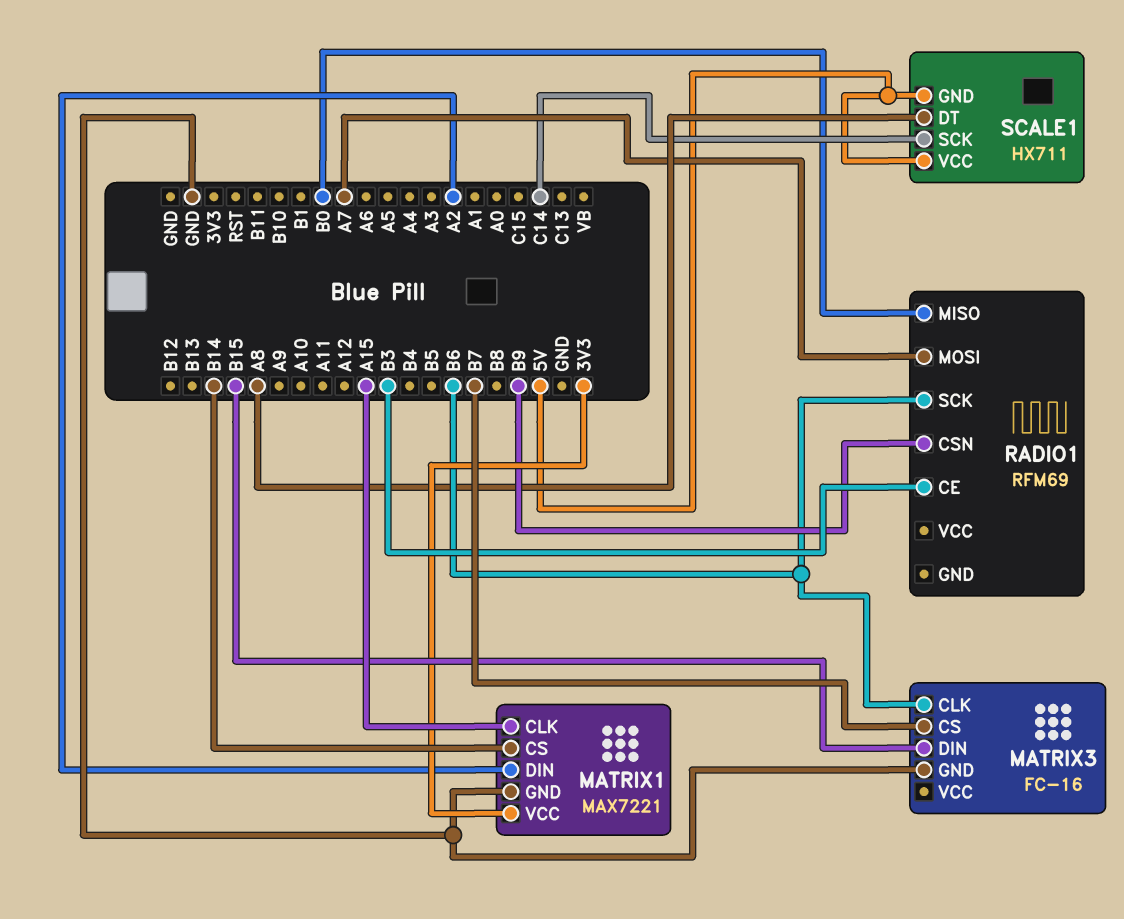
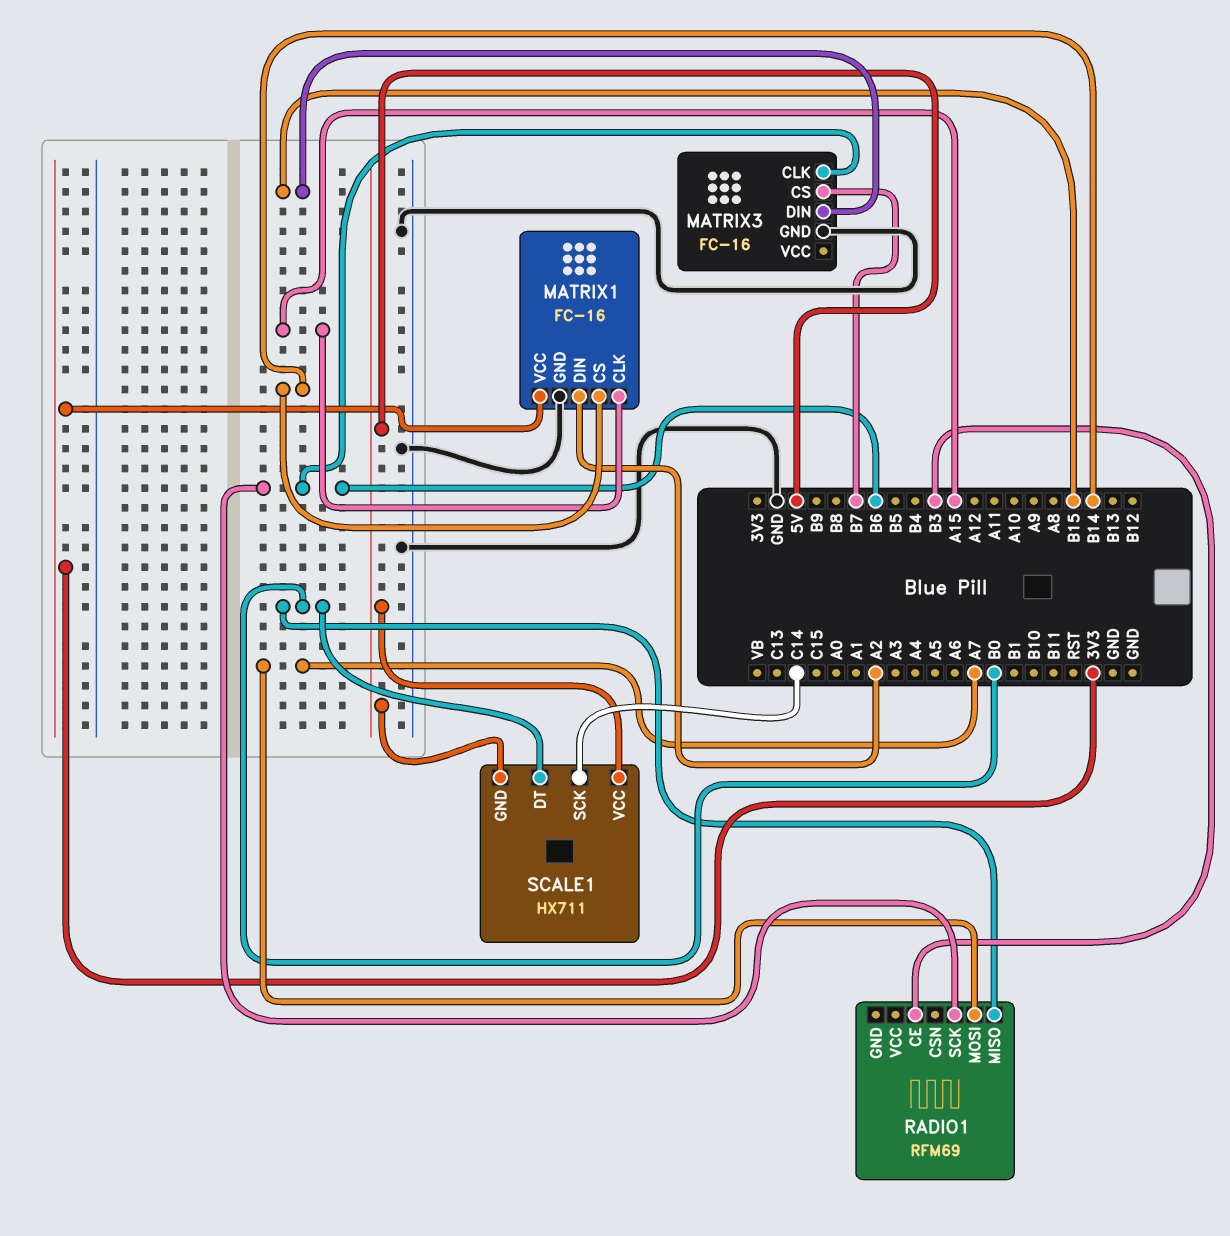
MATRIX1: MAX7221 -> FC-16
RADIO1 pin CSN: B9 -> none
SCALE1 pin DT: A8 -> B0

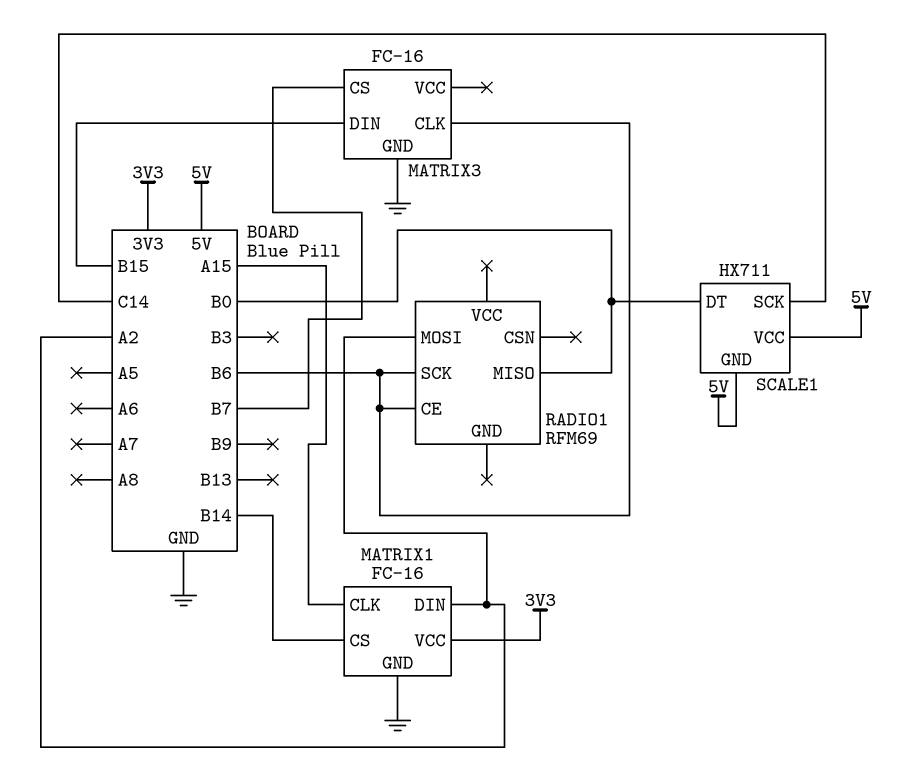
RADIO1 pin CE: B3 -> B6
RADIO1 pin MOSI: A7 -> A2

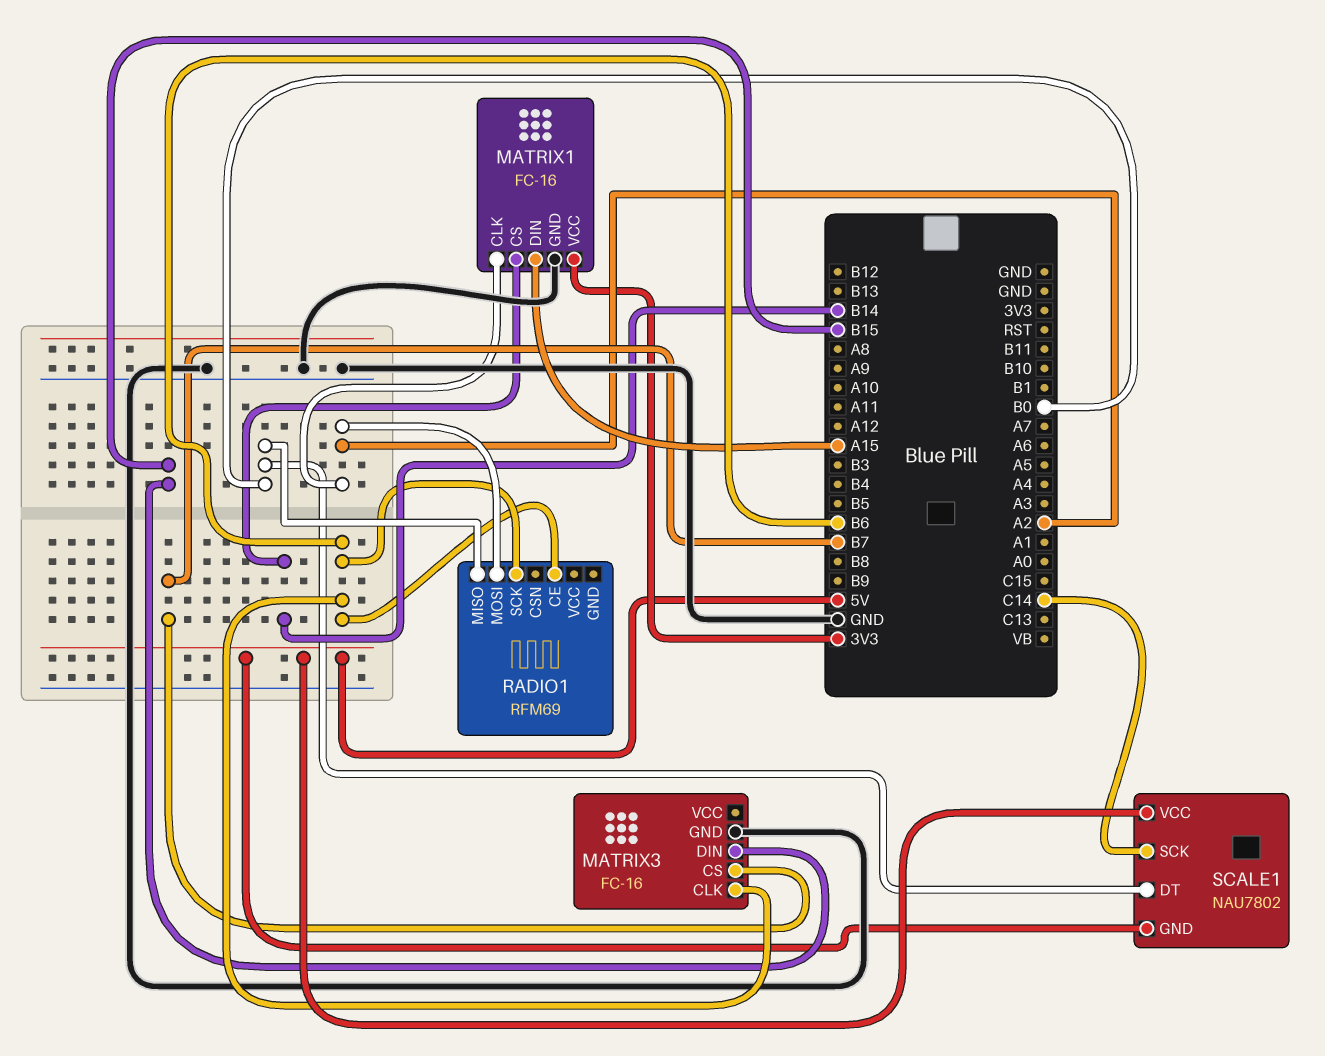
MATRIX1 pin CLK: A15 -> A2
MATRIX1 pin DIN: A2 -> A15
SCALE1: HX711 -> NAU7802

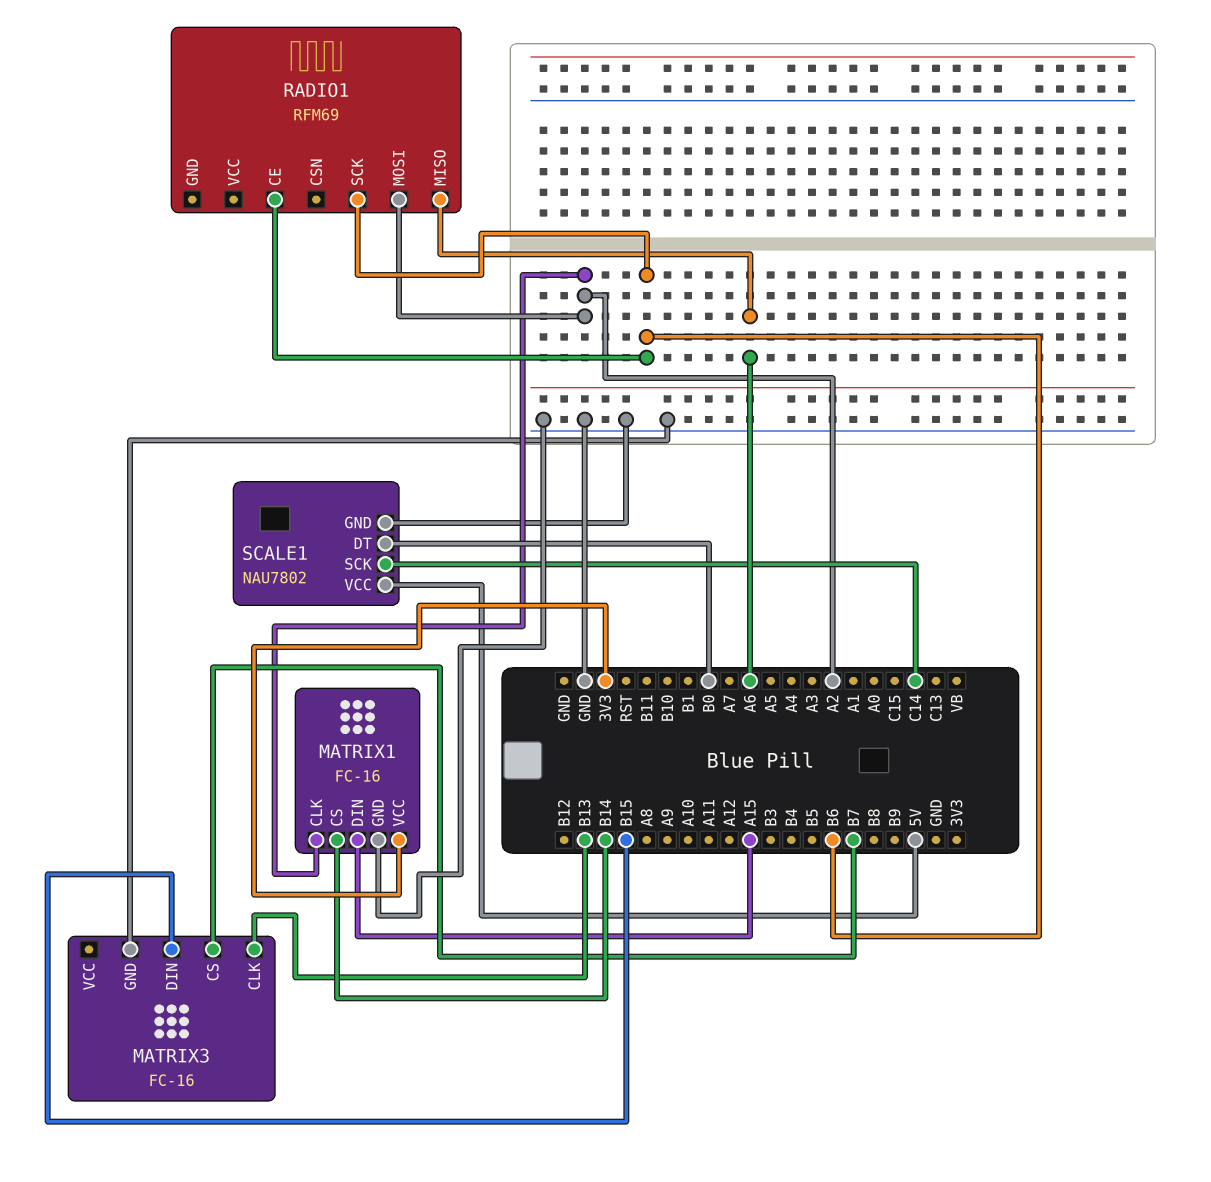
MATRIX3 pin CLK: B6 -> B13
RADIO1 pin MISO: B0 -> A6
SCALE1 pin GND: 5V -> GND

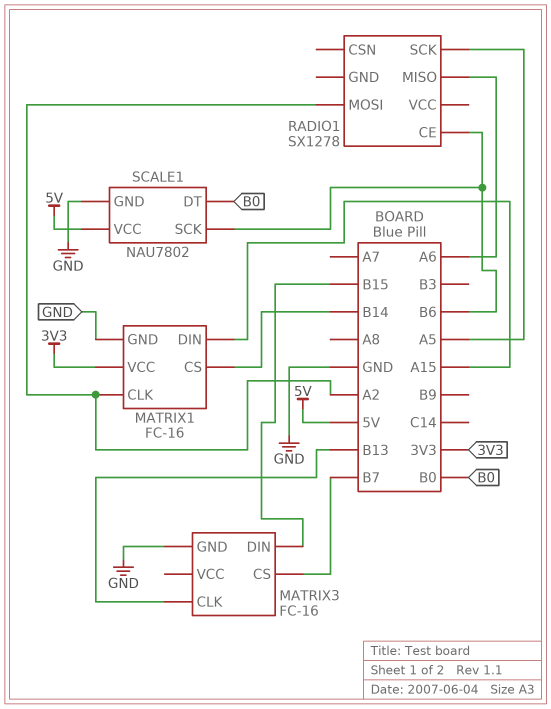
RADIO1: RFM69 -> SX1278
RADIO1 pin SCK: B6 -> A5
SCALE1 pin SCK: C14 -> B6

